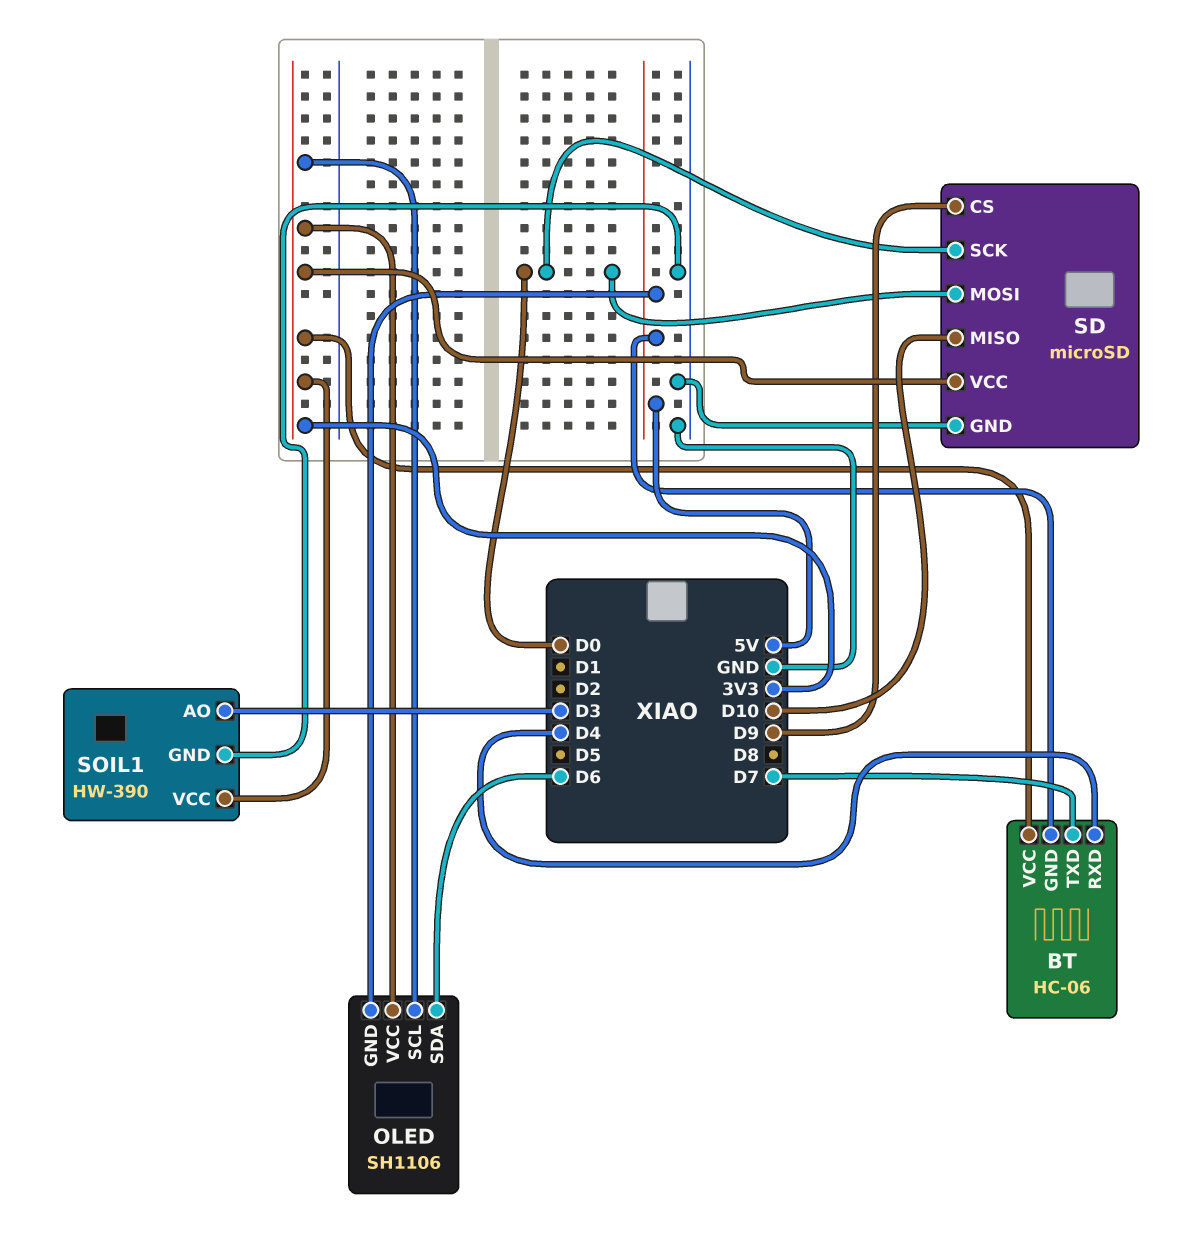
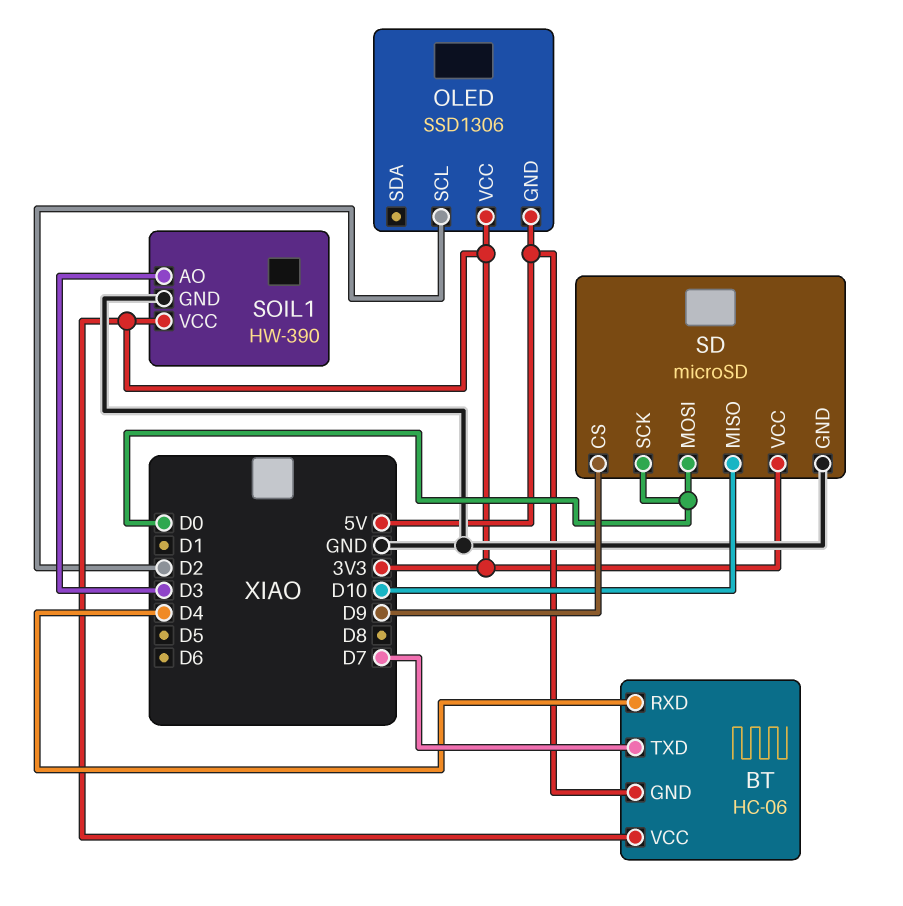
OLED: SH1106 -> SSD1306
OLED pin SCL: 3V3 -> D2
OLED pin SDA: D6 -> none

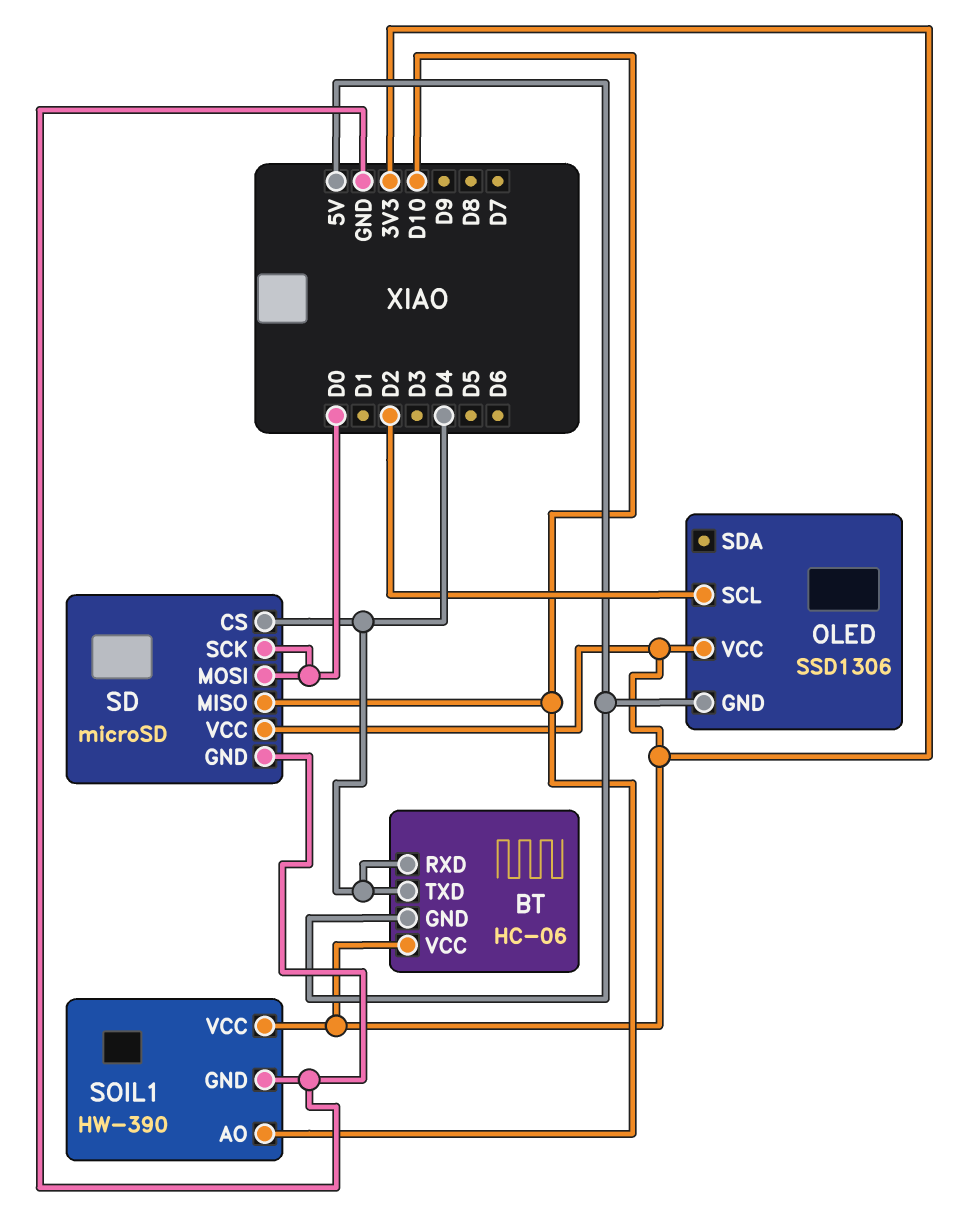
BT pin TXD: D7 -> D4
SD pin CS: D9 -> D4
SOIL1 pin AO: D3 -> D10

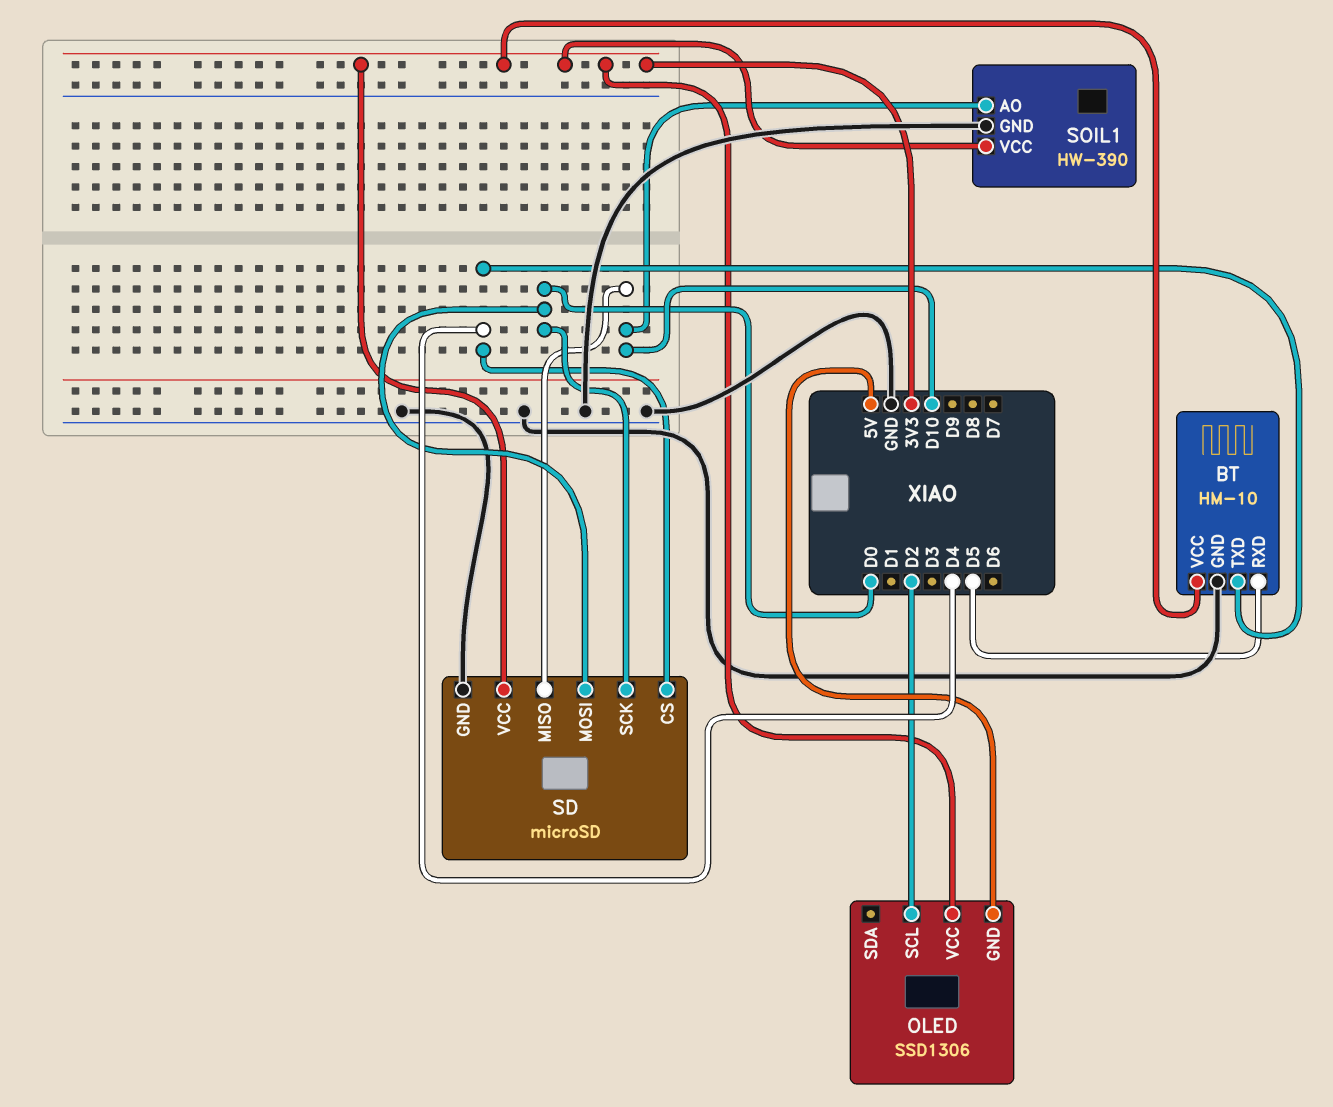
BT: HC-06 -> HM-10
BT pin GND: 5V -> GND
BT pin RXD: D4 -> D5

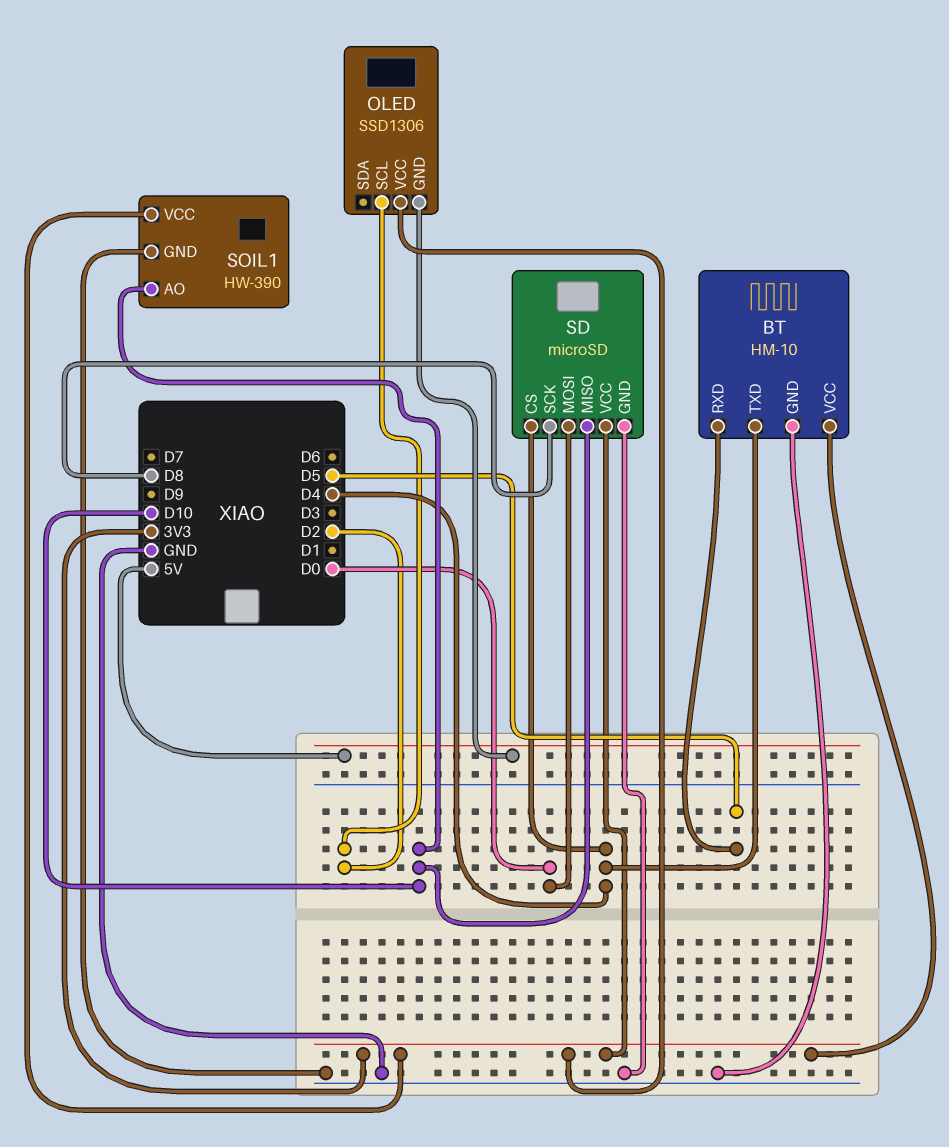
SD pin SCK: D0 -> D8

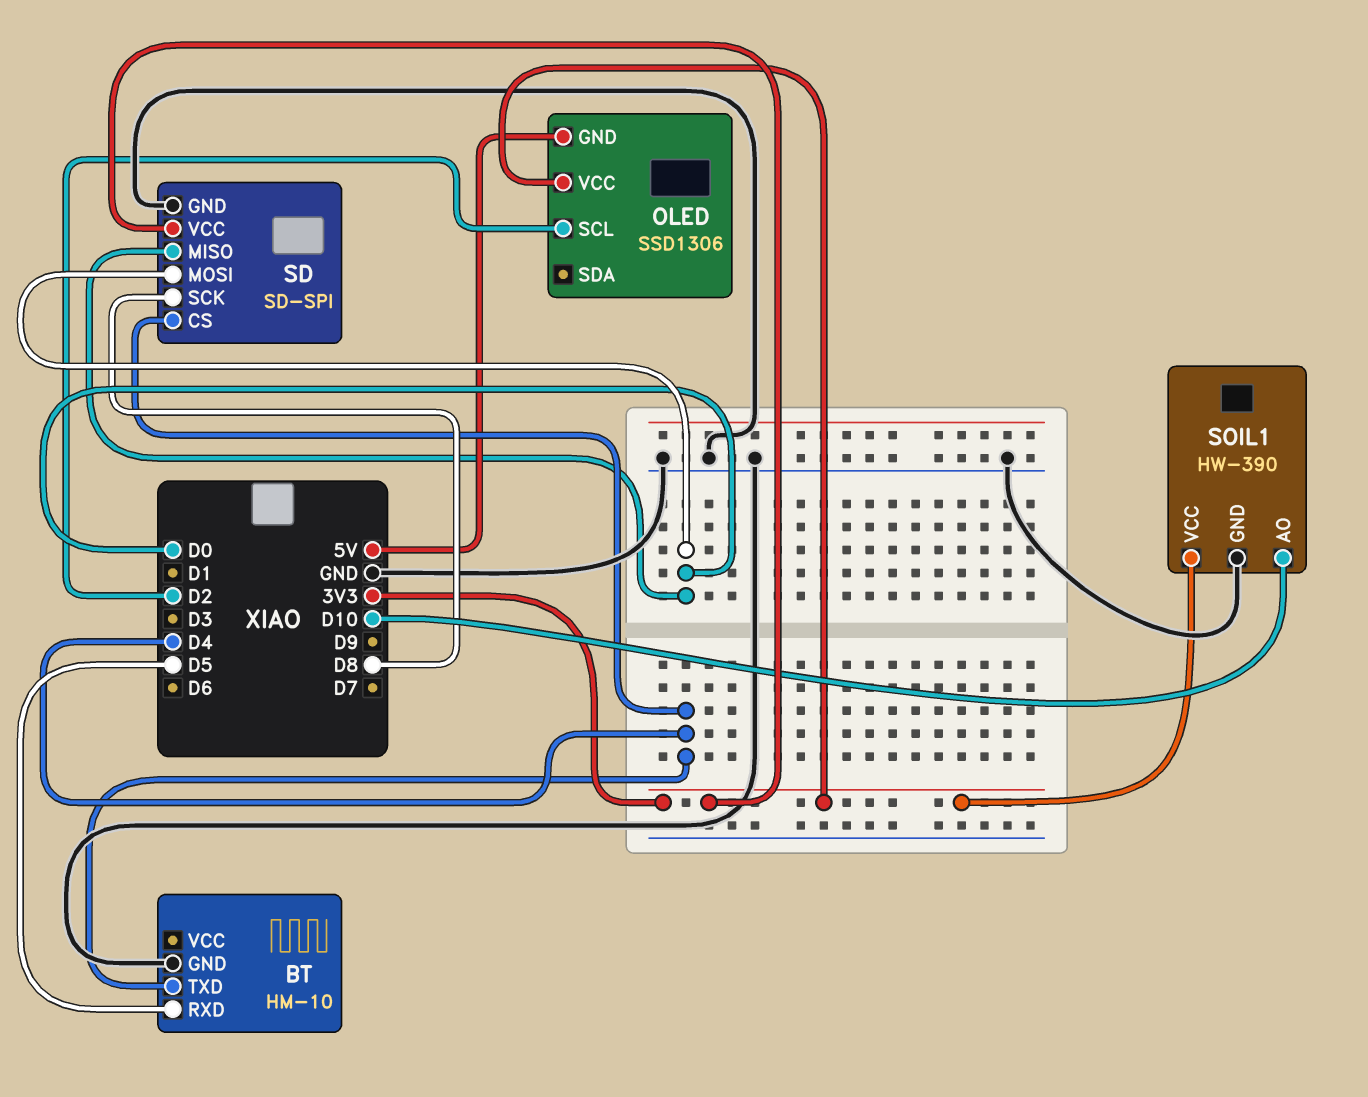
BT pin VCC: 3V3 -> none
SD: microSD -> SD-SPI
SD pin MISO: D10 -> D0

